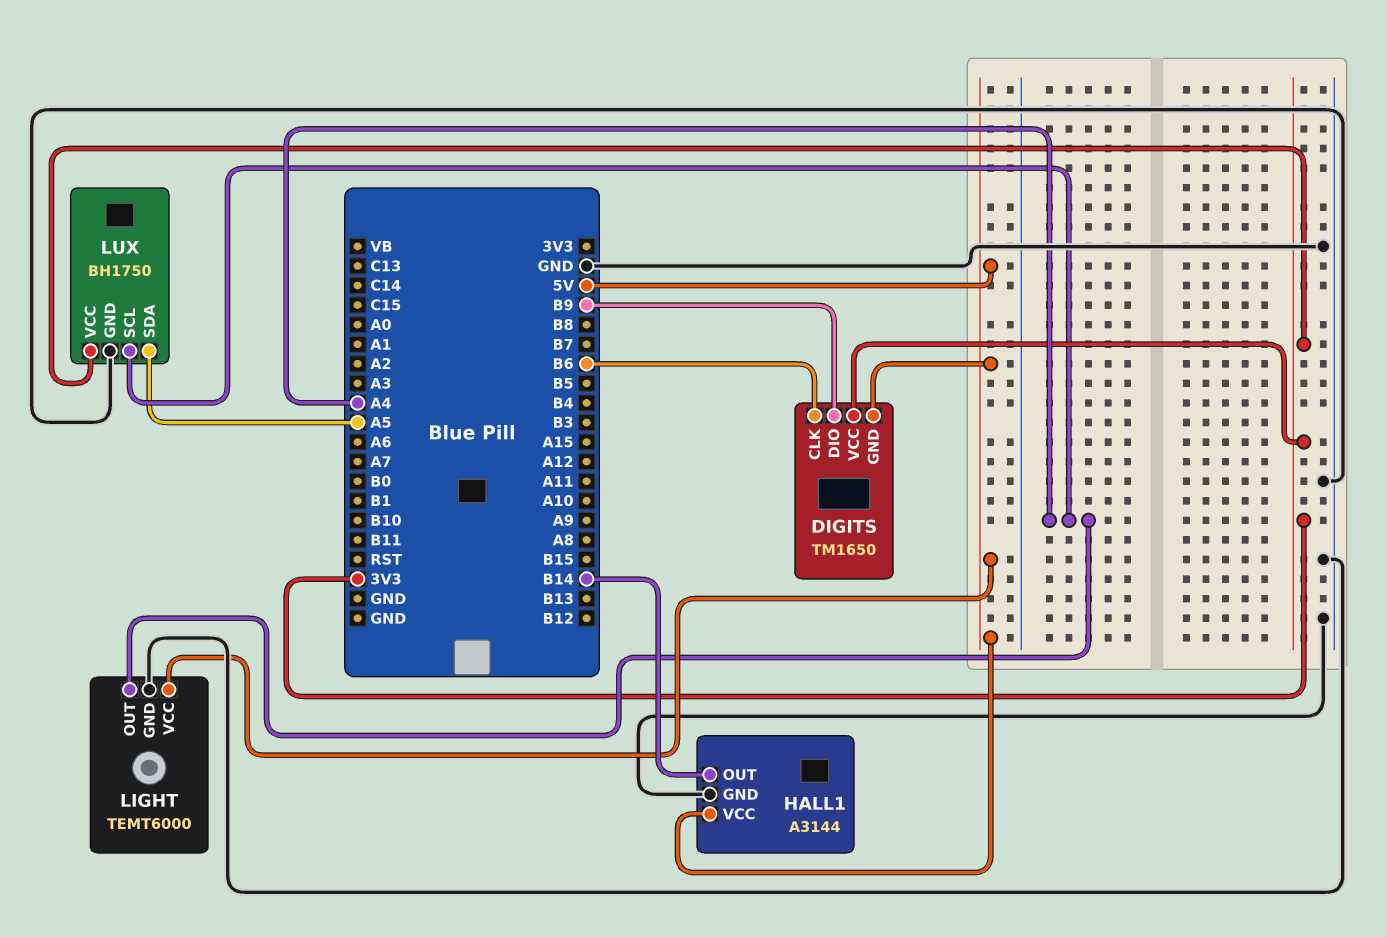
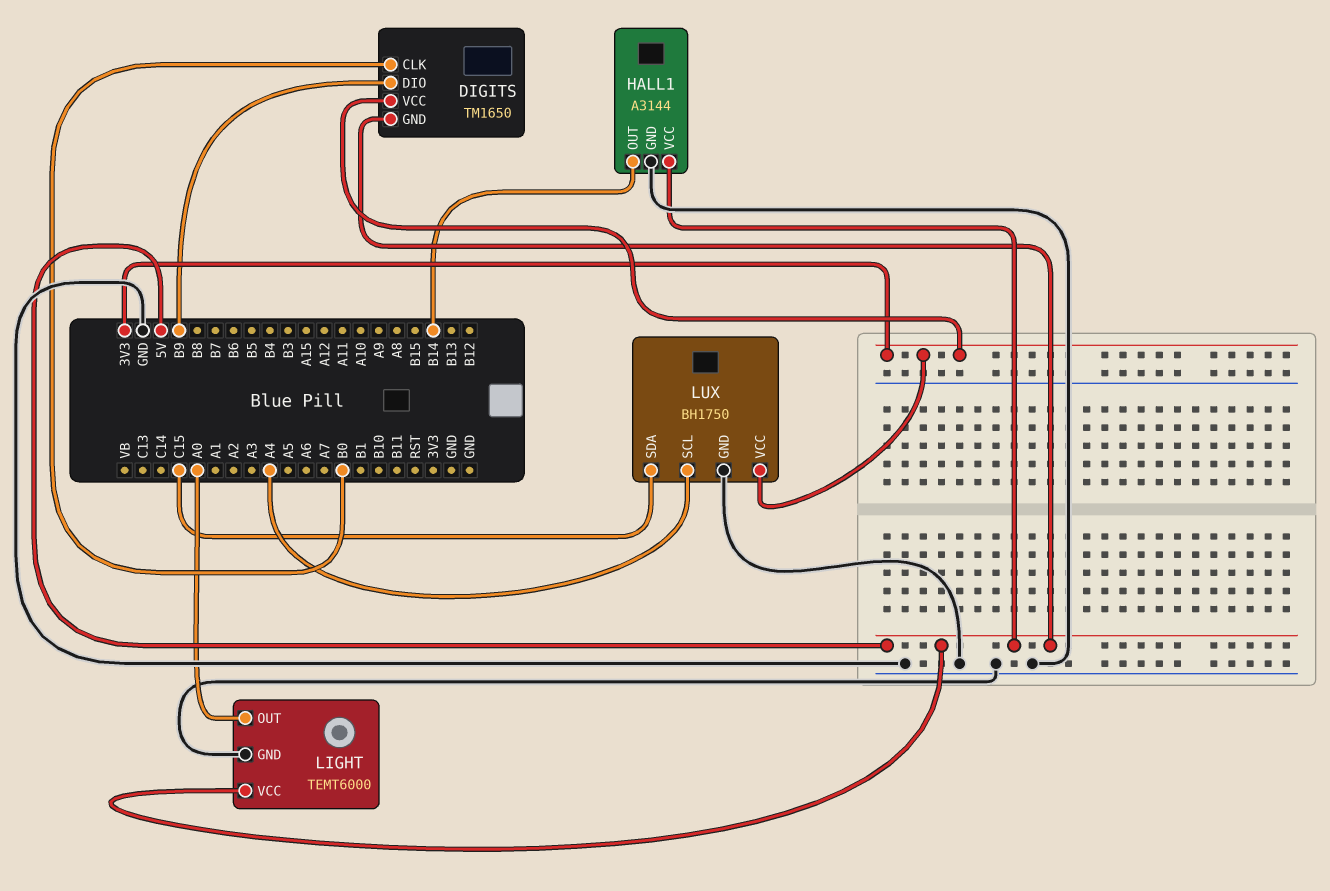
DIGITS pin CLK: B6 -> B0
LIGHT pin OUT: A4 -> A0
LUX pin SDA: A5 -> C15

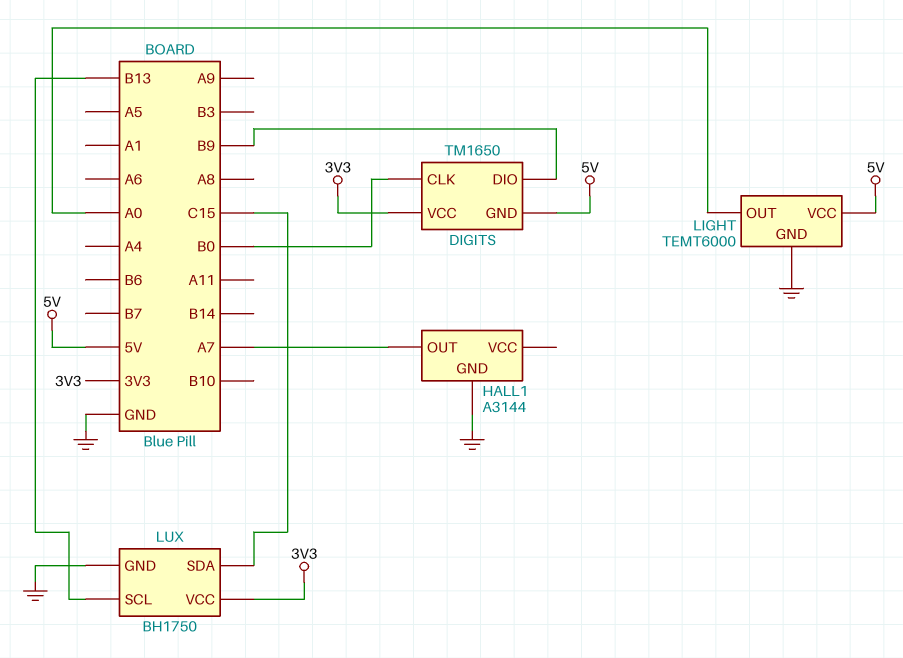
HALL1 pin OUT: B14 -> A7
HALL1 pin VCC: 5V -> none
LUX pin SCL: A4 -> B13

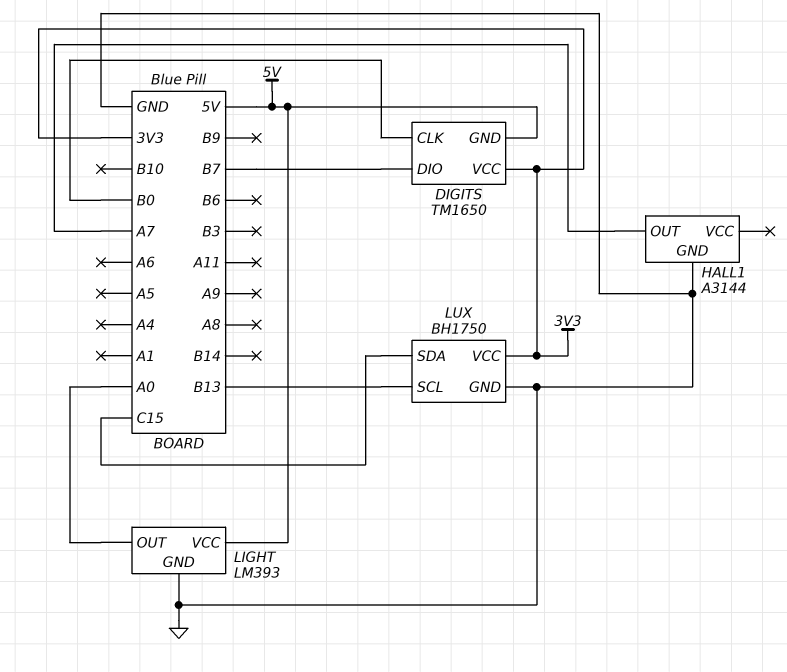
DIGITS pin DIO: B9 -> B7
LIGHT: TEMT6000 -> LM393

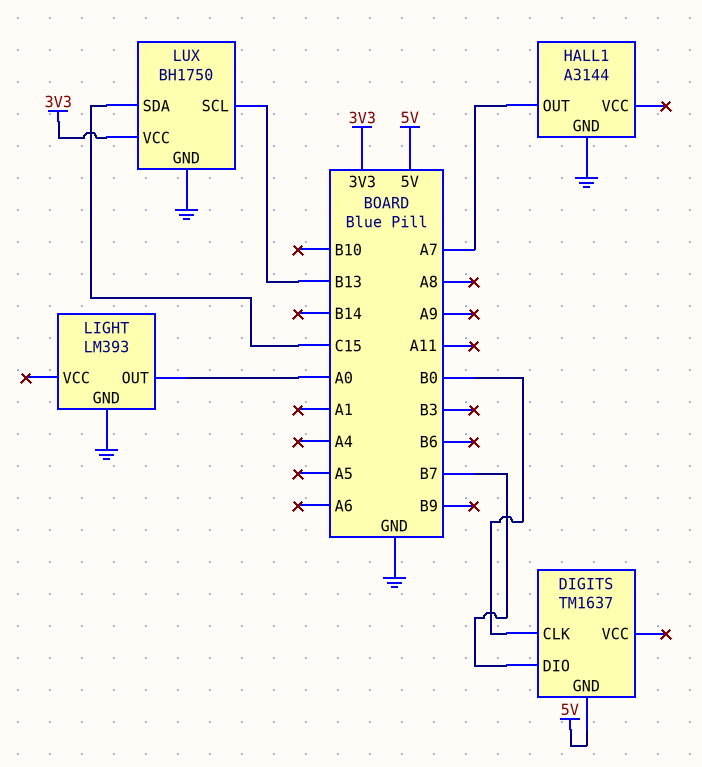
DIGITS: TM1650 -> TM1637
DIGITS pin VCC: 3V3 -> none
LIGHT pin VCC: 5V -> none

